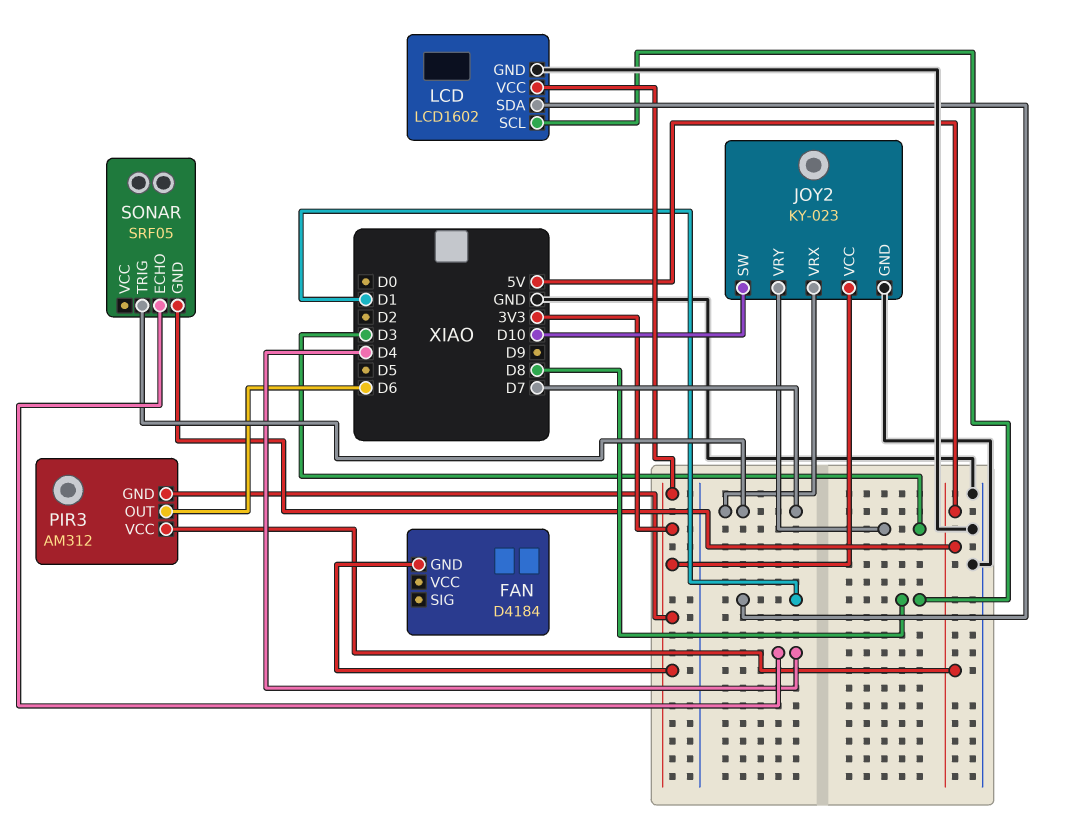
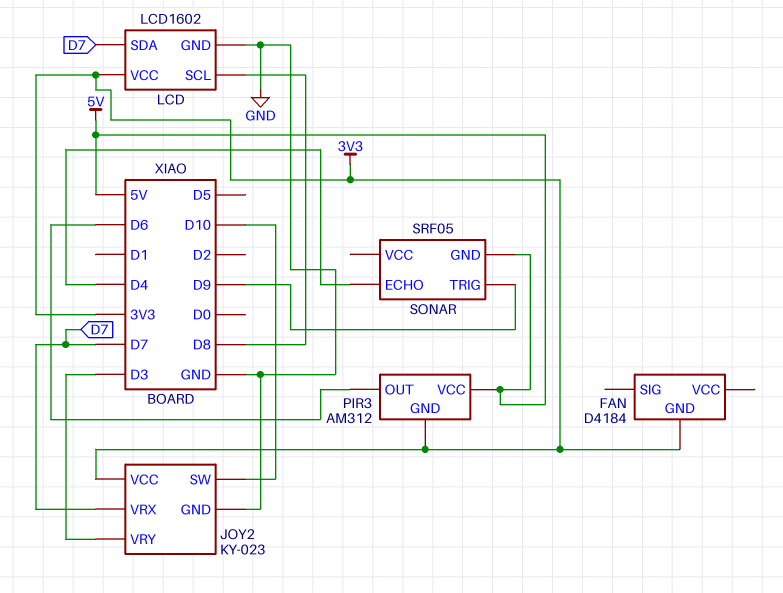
LCD pin SDA: D1 -> D7
SONAR pin TRIG: D7 -> D9

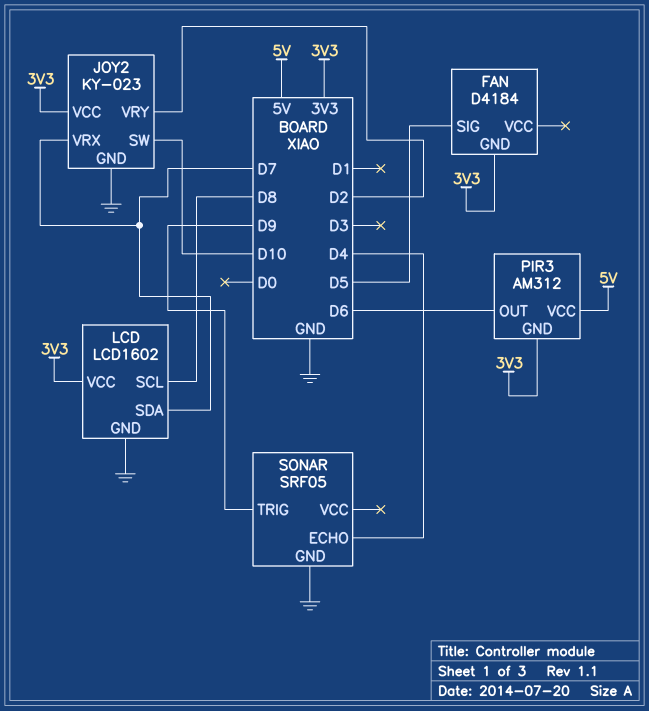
FAN pin SIG: none -> D5
JOY2 pin VRY: D3 -> D2
SONAR pin GND: 5V -> GND

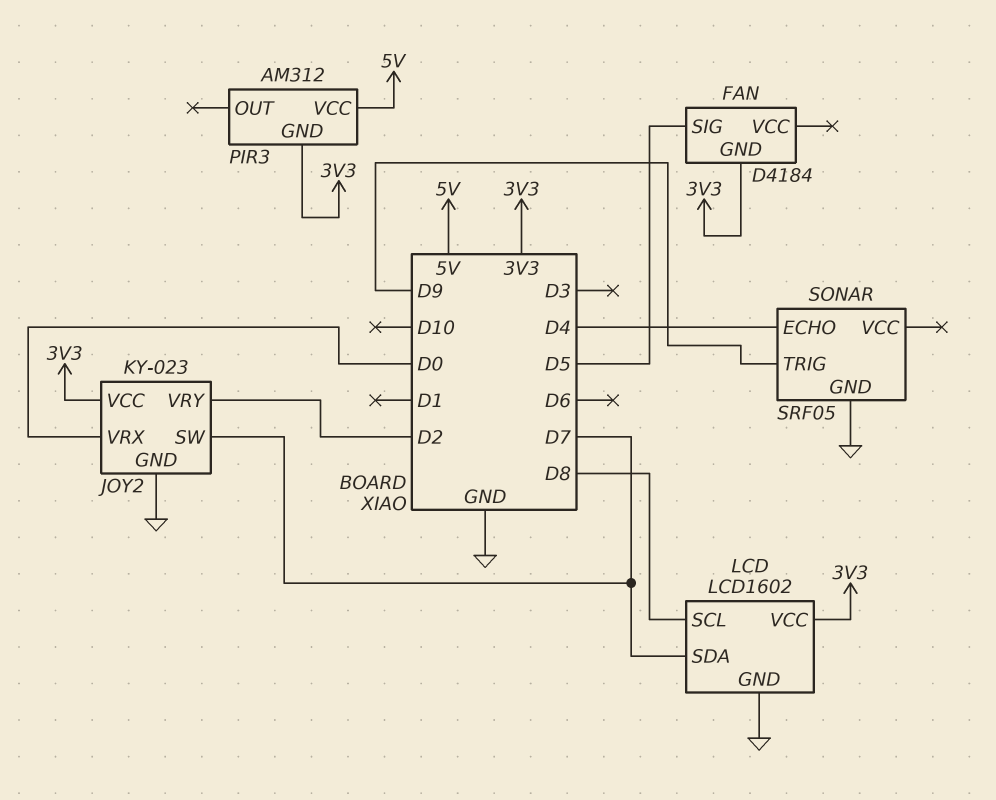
JOY2 pin SW: D10 -> D7
JOY2 pin VRX: D7 -> D0
PIR3 pin OUT: D6 -> none

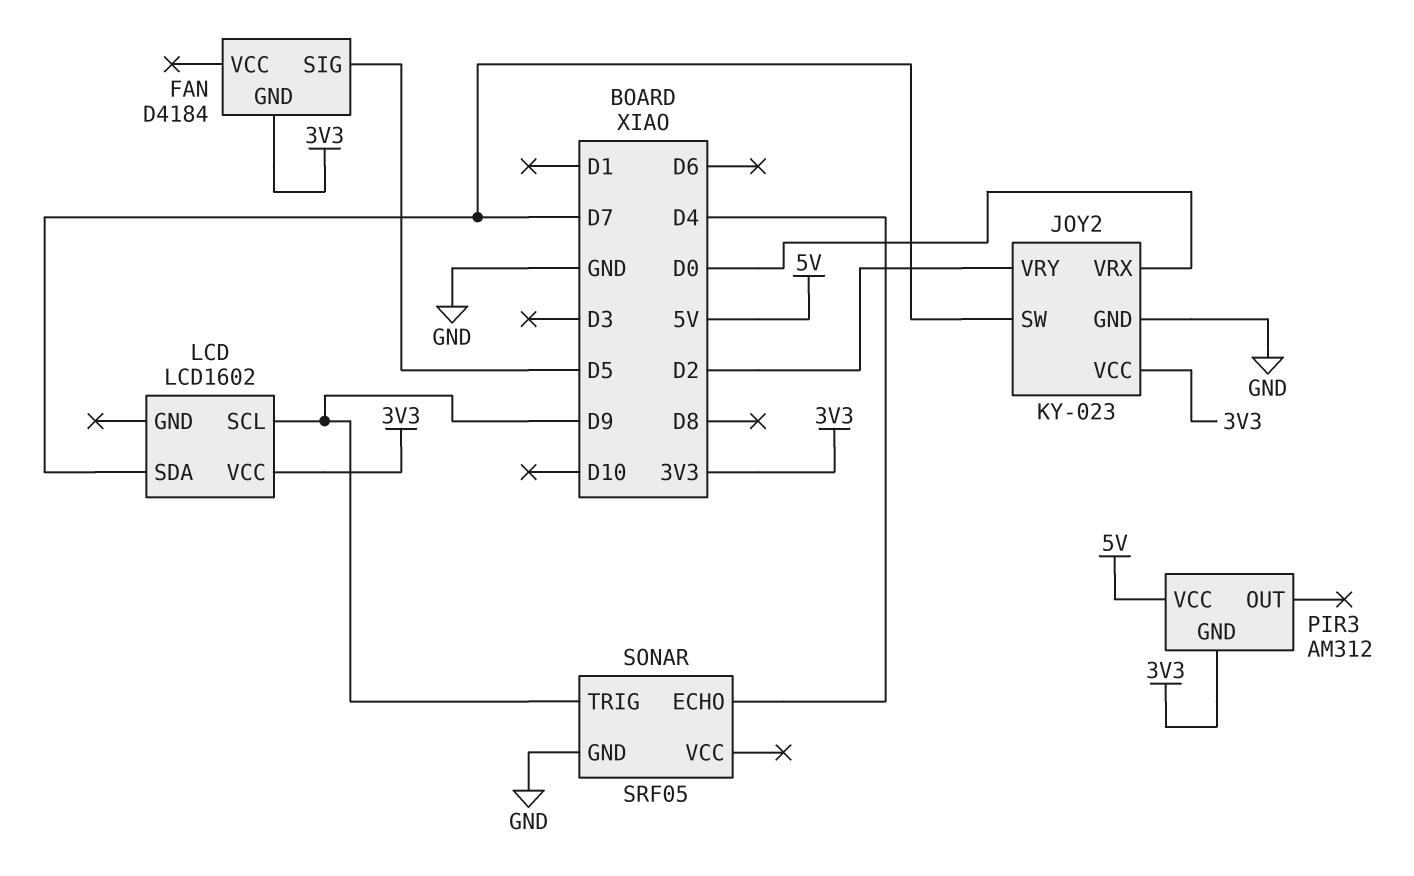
LCD pin GND: GND -> none
LCD pin SCL: D8 -> D9

